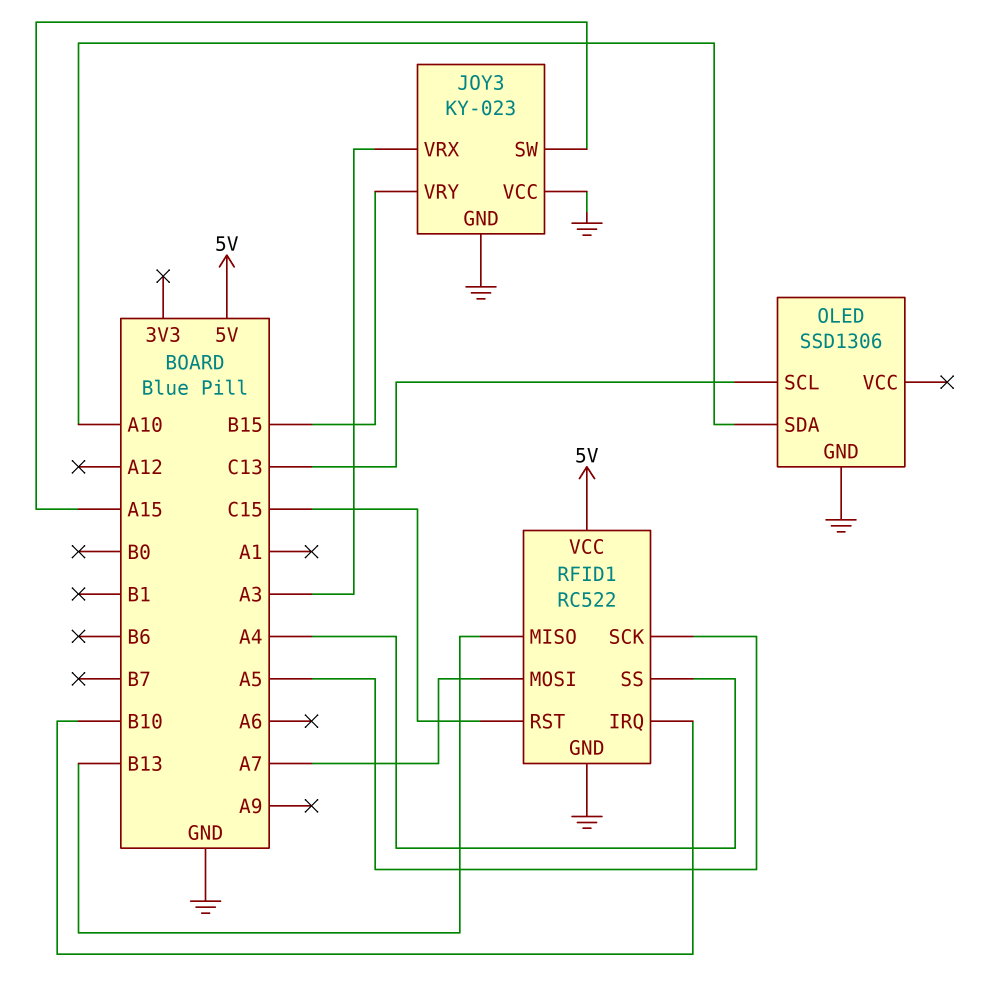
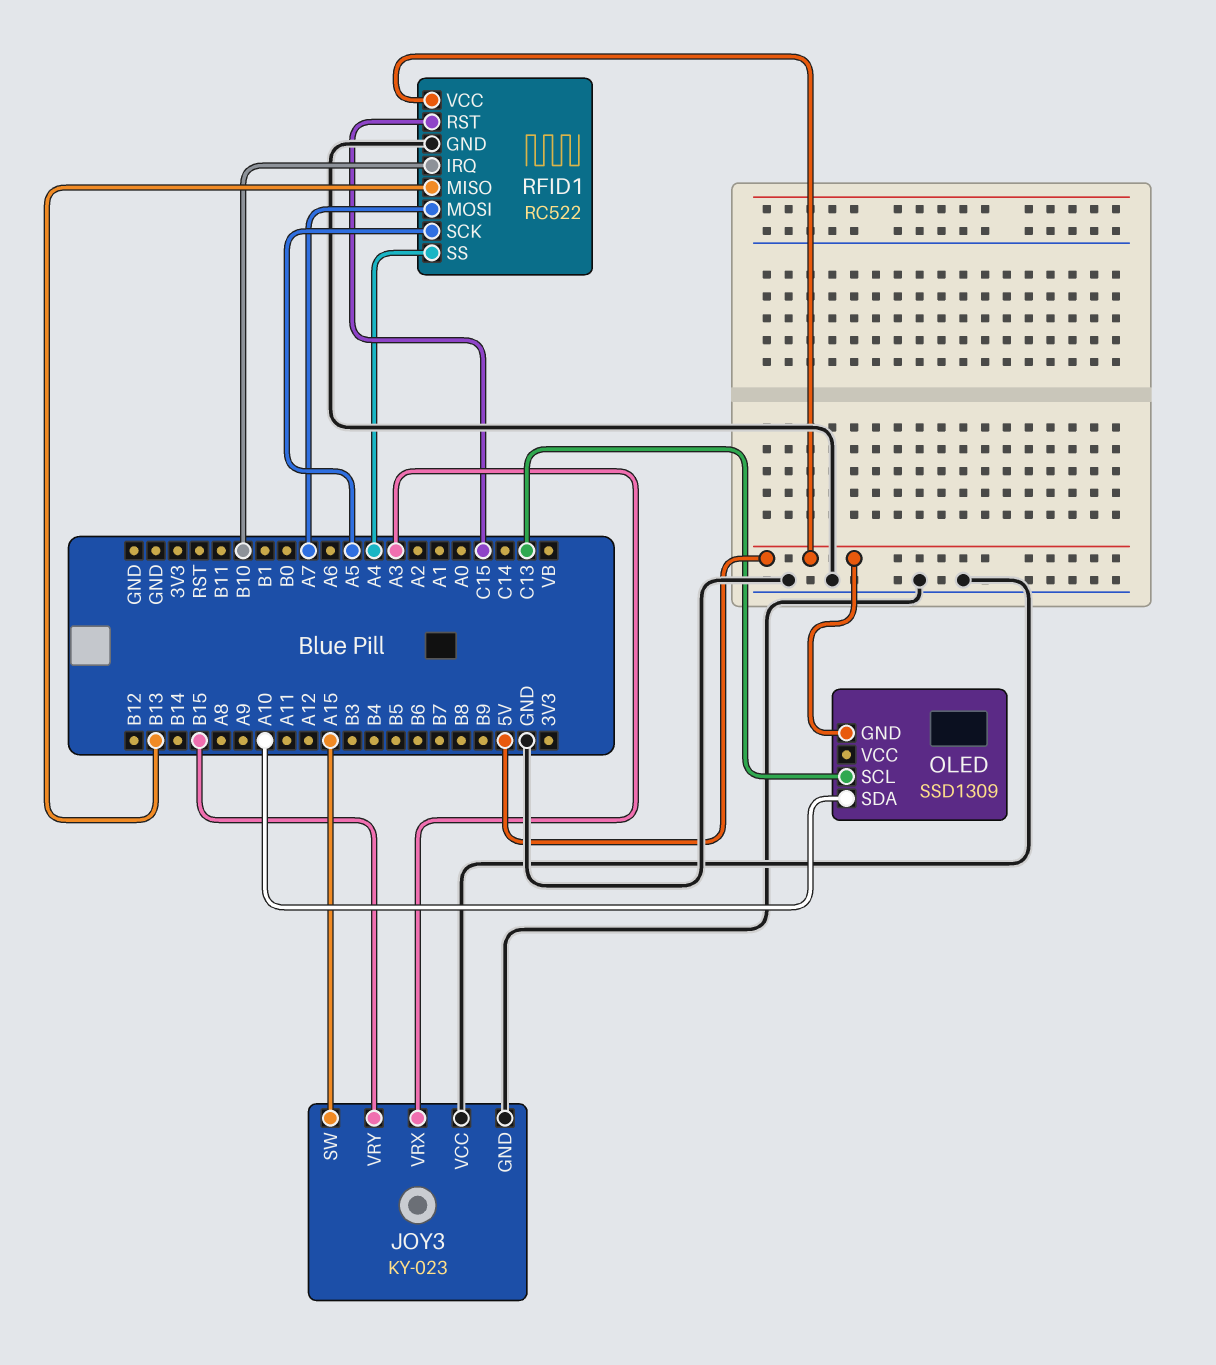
OLED: SSD1306 -> SSD1309
OLED pin GND: GND -> 5V

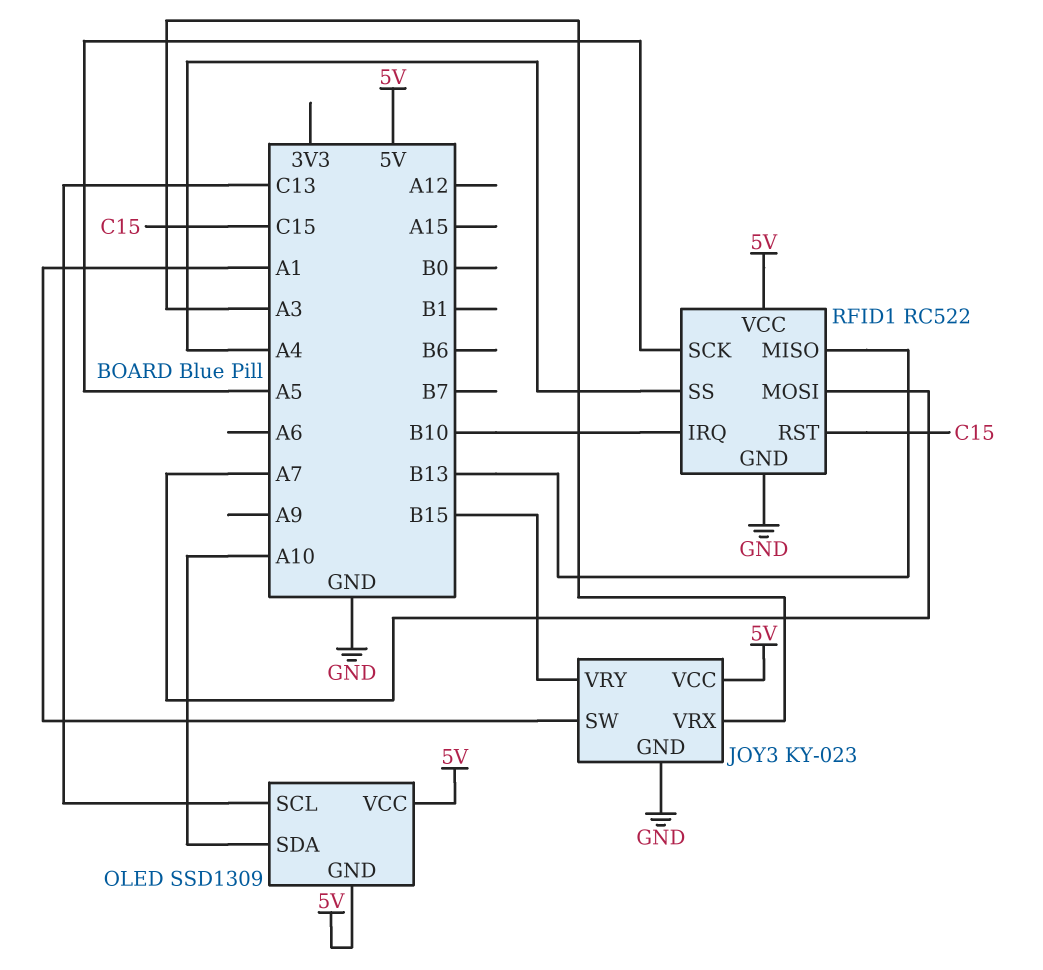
JOY3 pin SW: A15 -> A1
JOY3 pin VCC: GND -> 5V
OLED pin VCC: none -> 5V

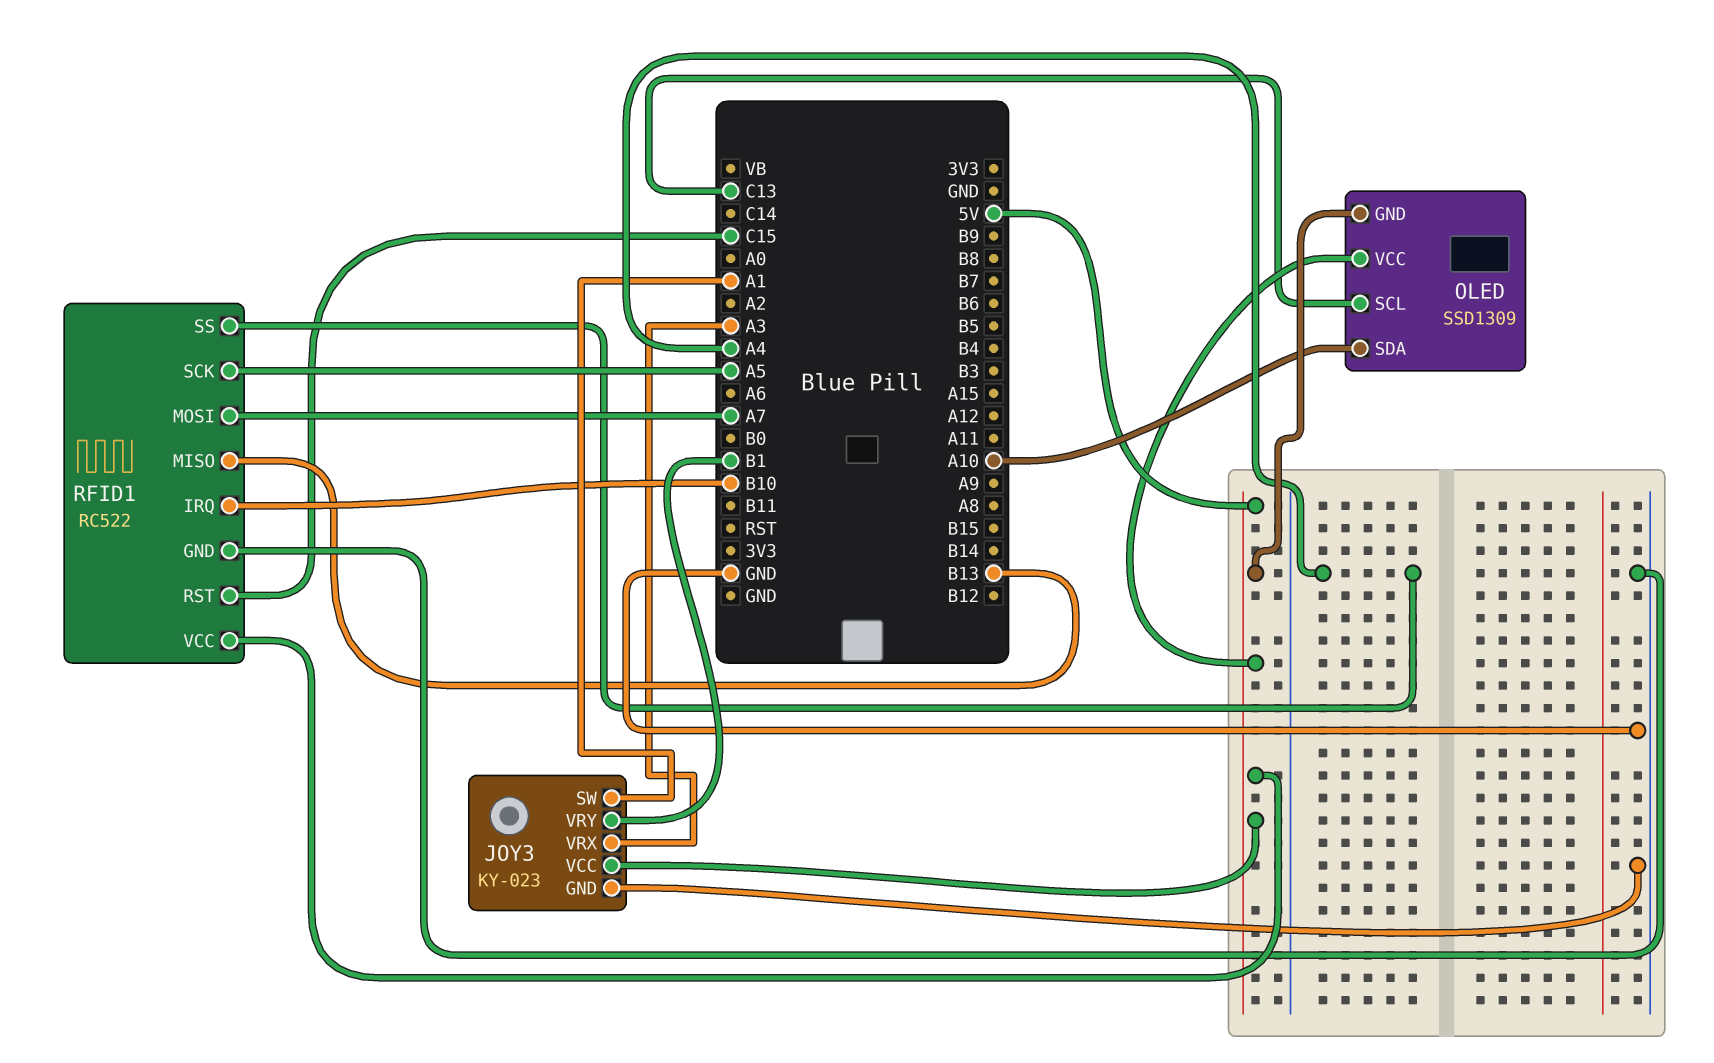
JOY3 pin VRY: B15 -> B1

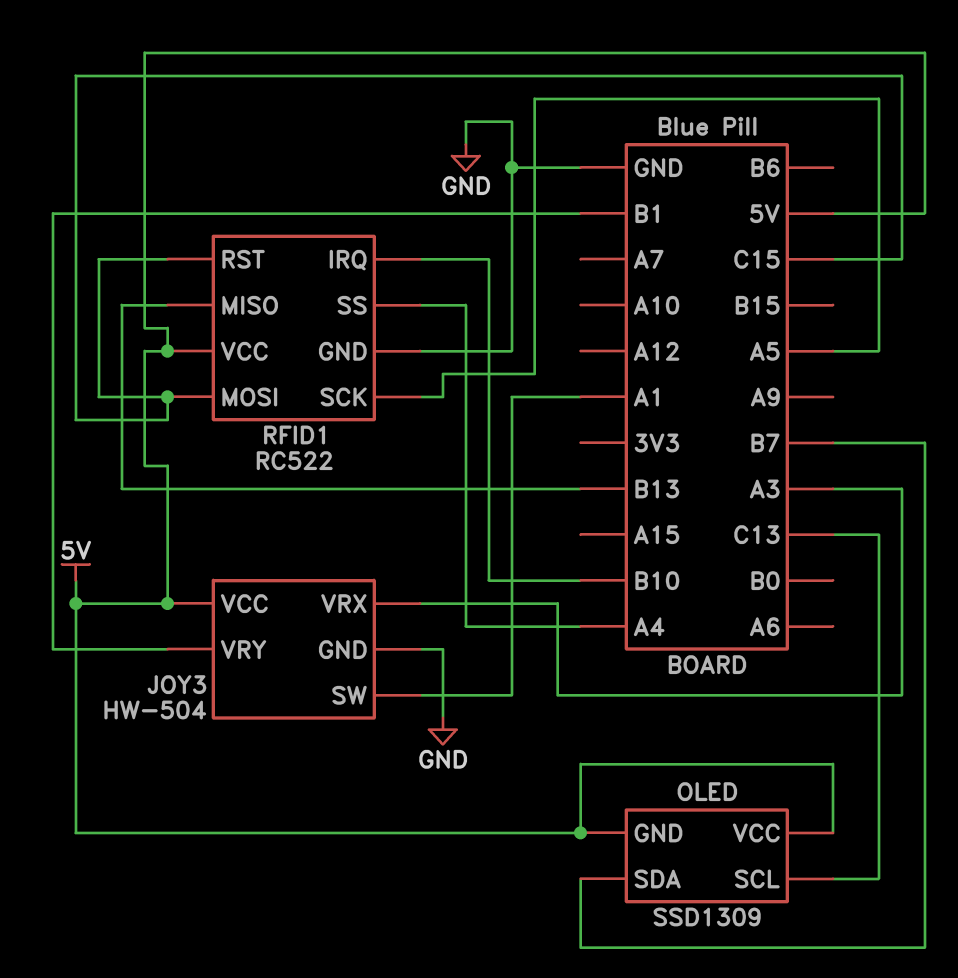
JOY3: KY-023 -> HW-504
OLED pin SDA: A10 -> B7
RFID1 pin MOSI: A7 -> C15

